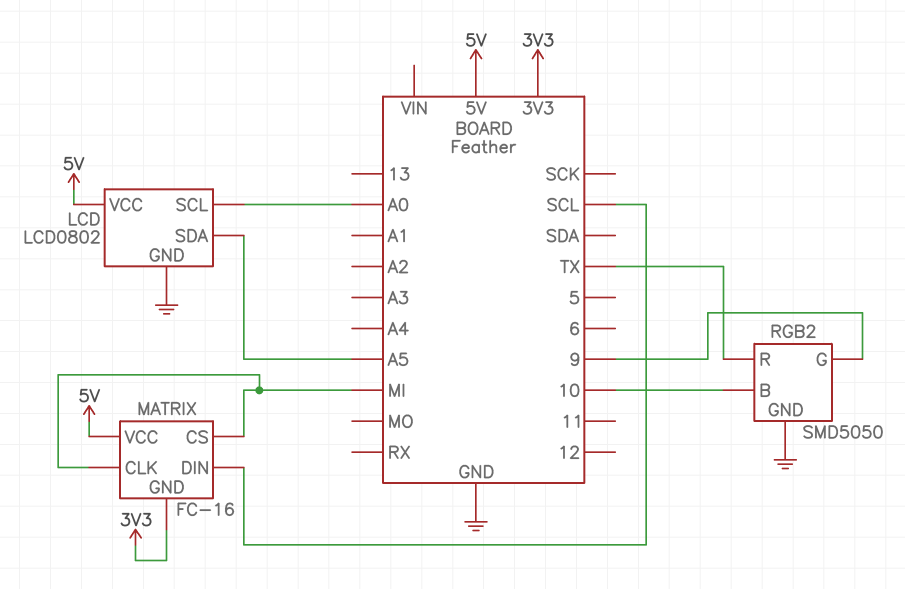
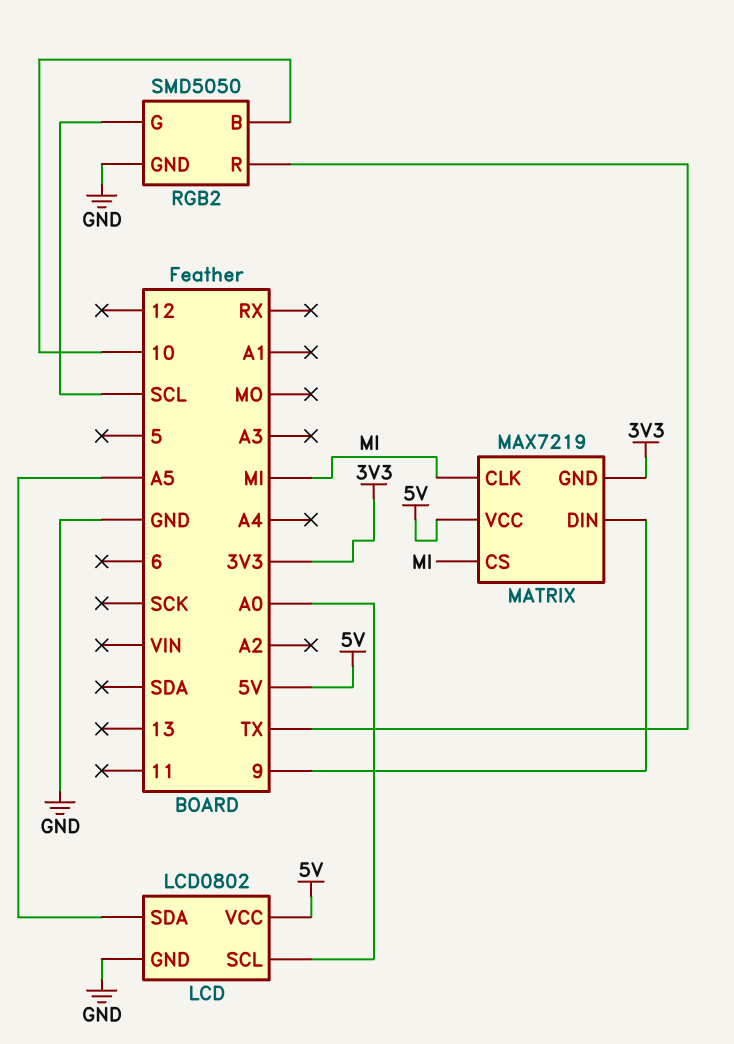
MATRIX: FC-16 -> MAX7219
MATRIX pin DIN: SCL -> 9
RGB2 pin G: 9 -> SCL

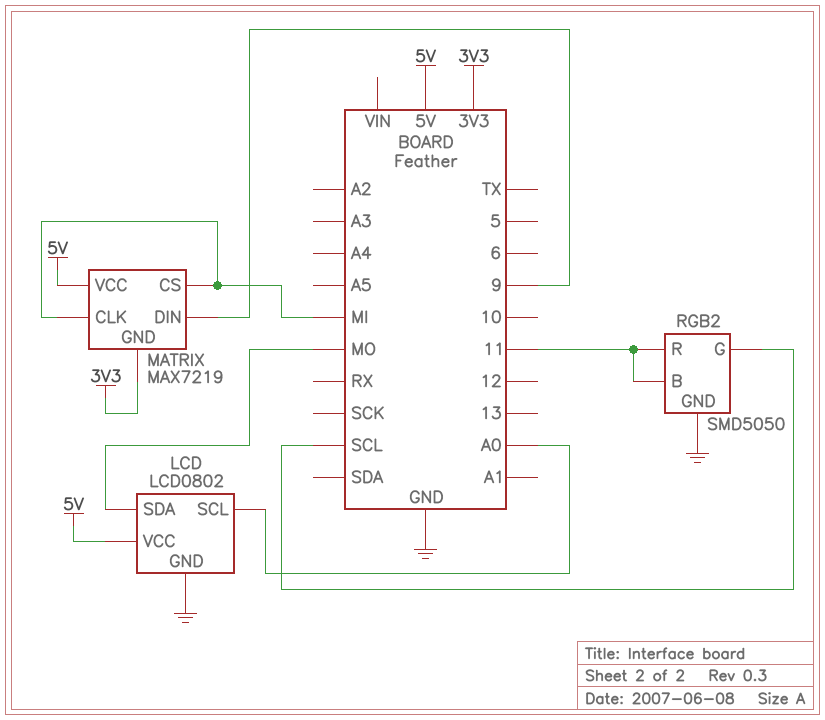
LCD pin SDA: A5 -> MO
RGB2 pin B: 10 -> 11
RGB2 pin R: TX -> 11

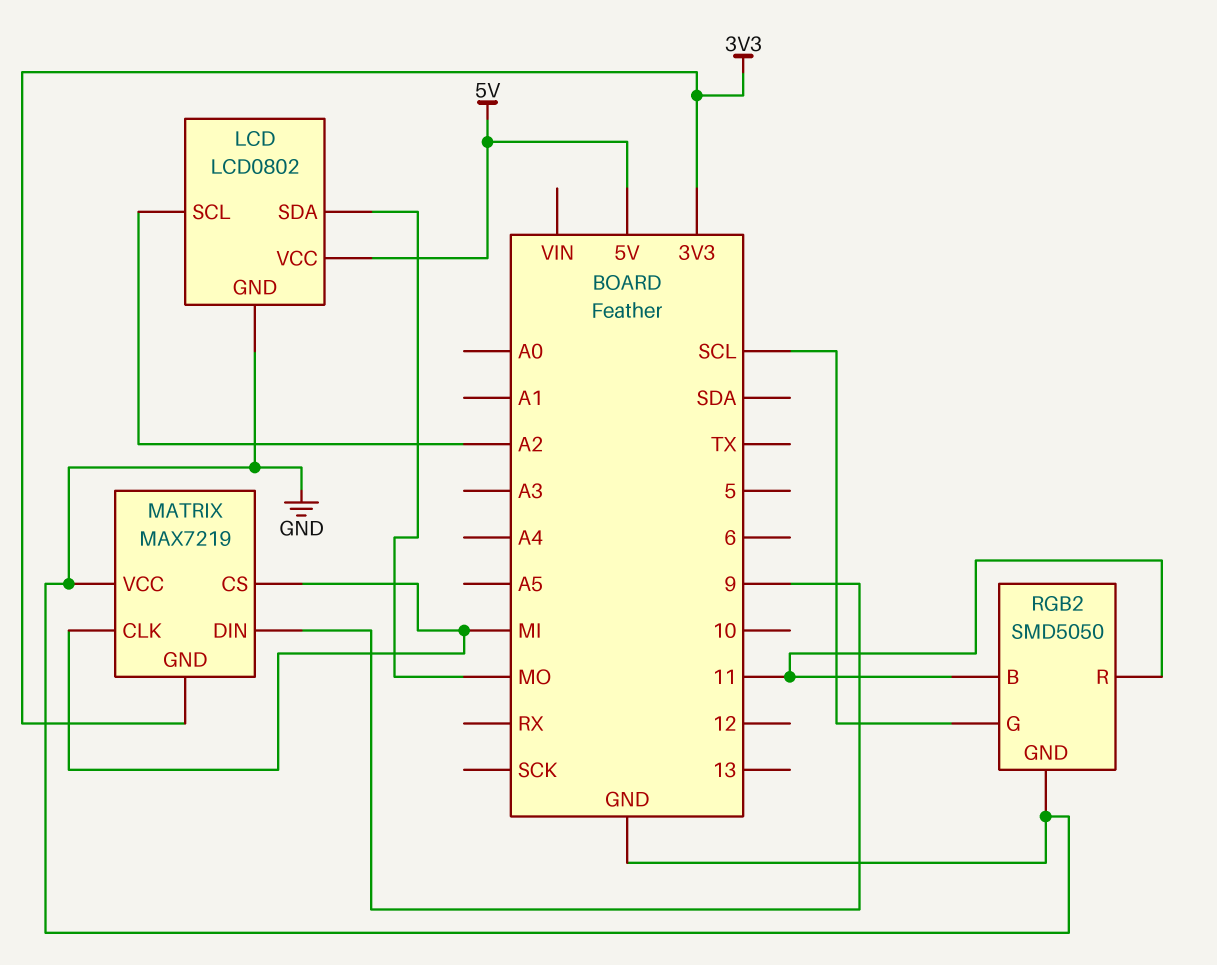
LCD pin SCL: A0 -> A2
MATRIX pin VCC: 5V -> GND

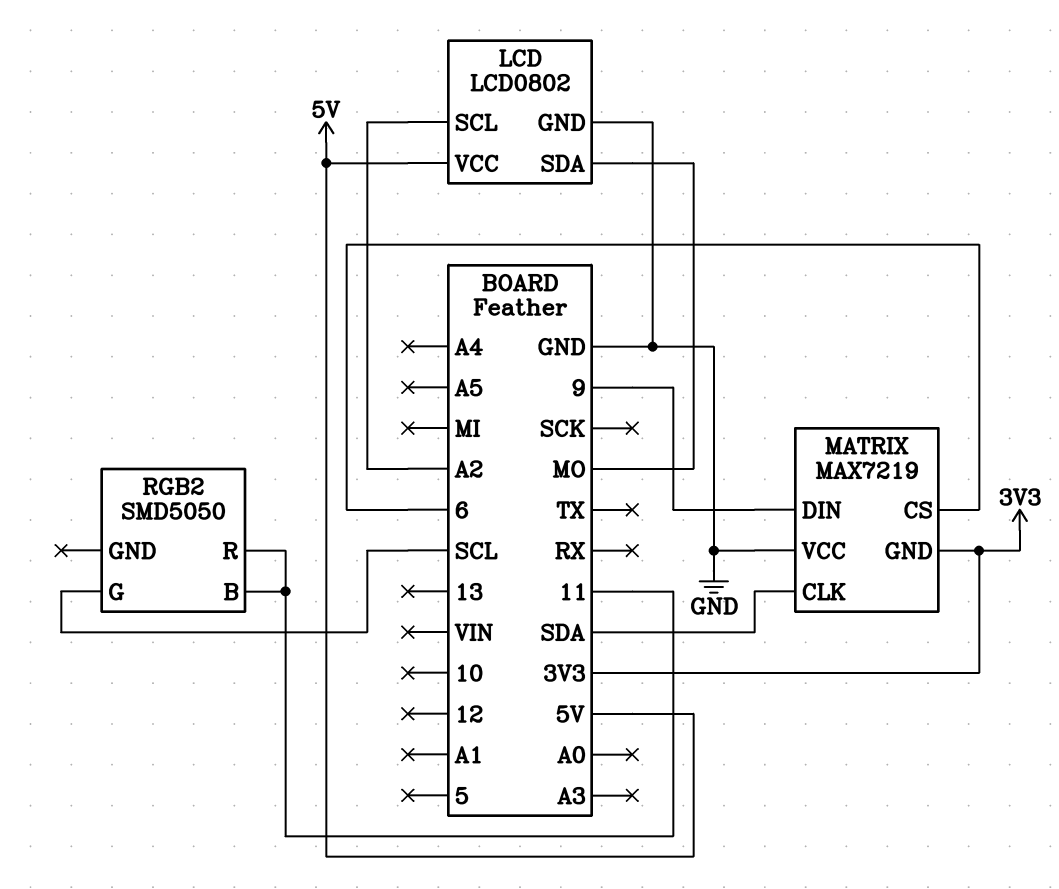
MATRIX pin CLK: MI -> SDA
MATRIX pin CS: MI -> 6
RGB2 pin GND: GND -> none

